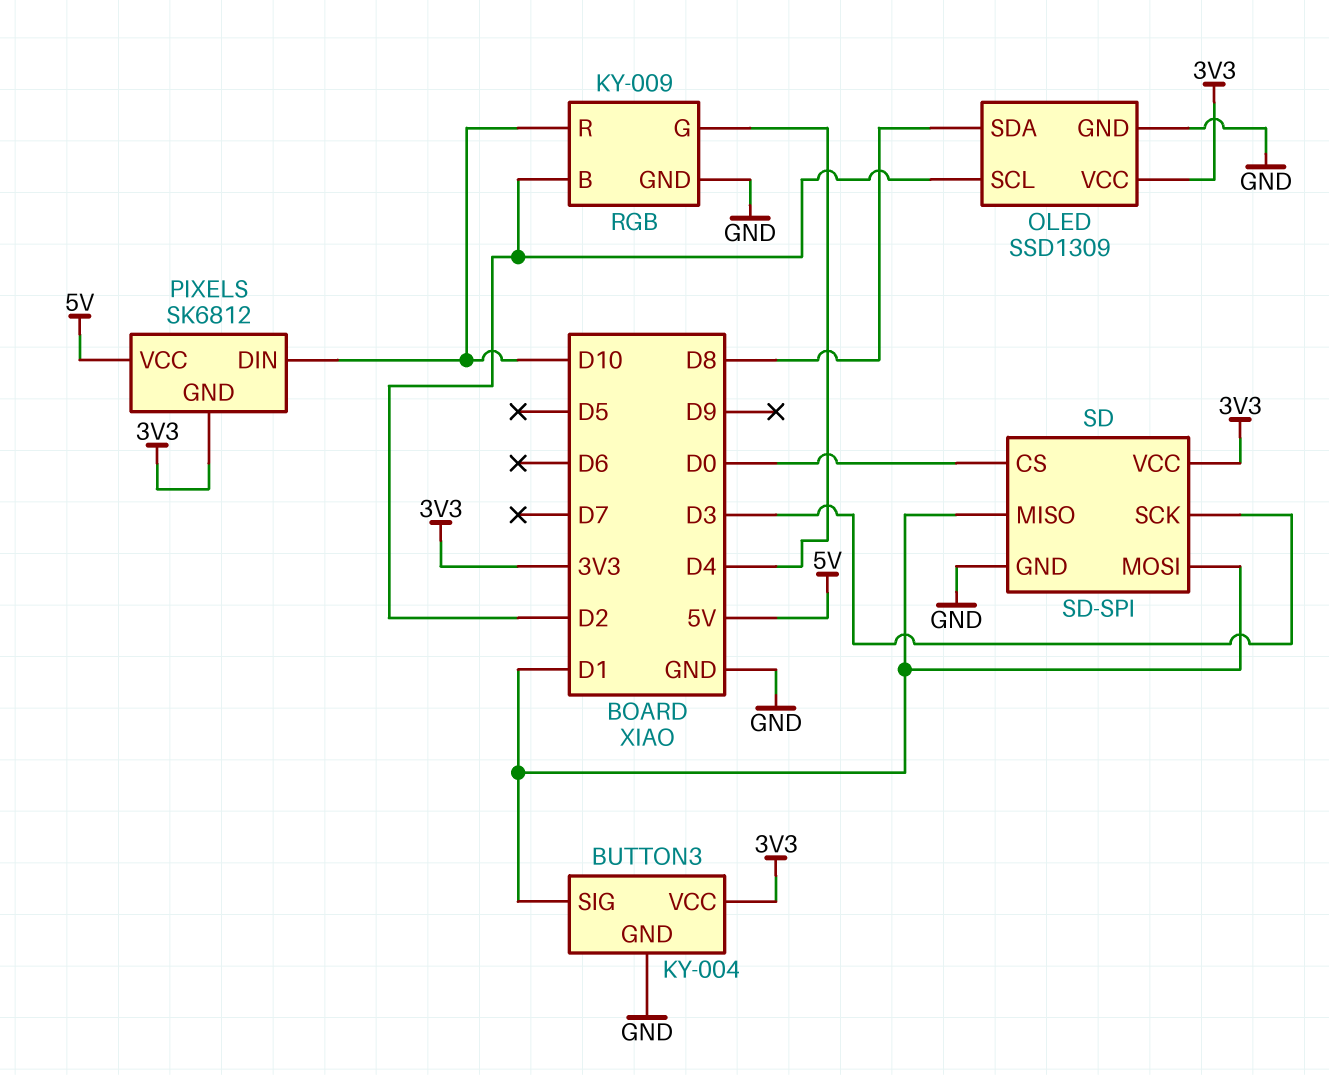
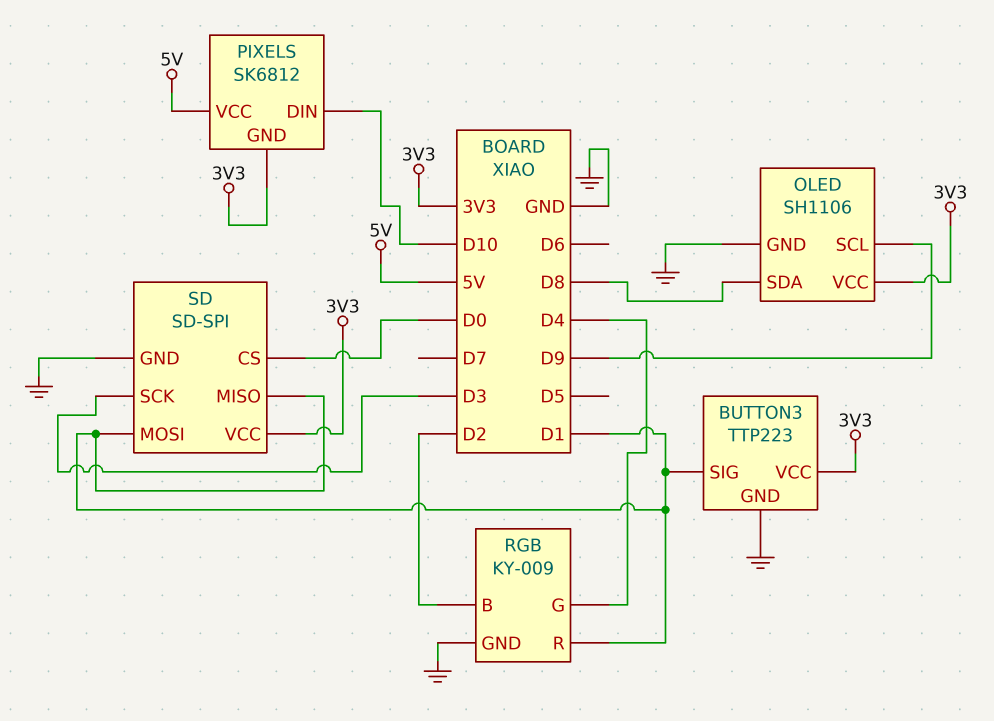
BUTTON3: KY-004 -> TTP223
OLED: SSD1309 -> SH1106
OLED pin SCL: D2 -> D9
RGB pin R: D10 -> D1

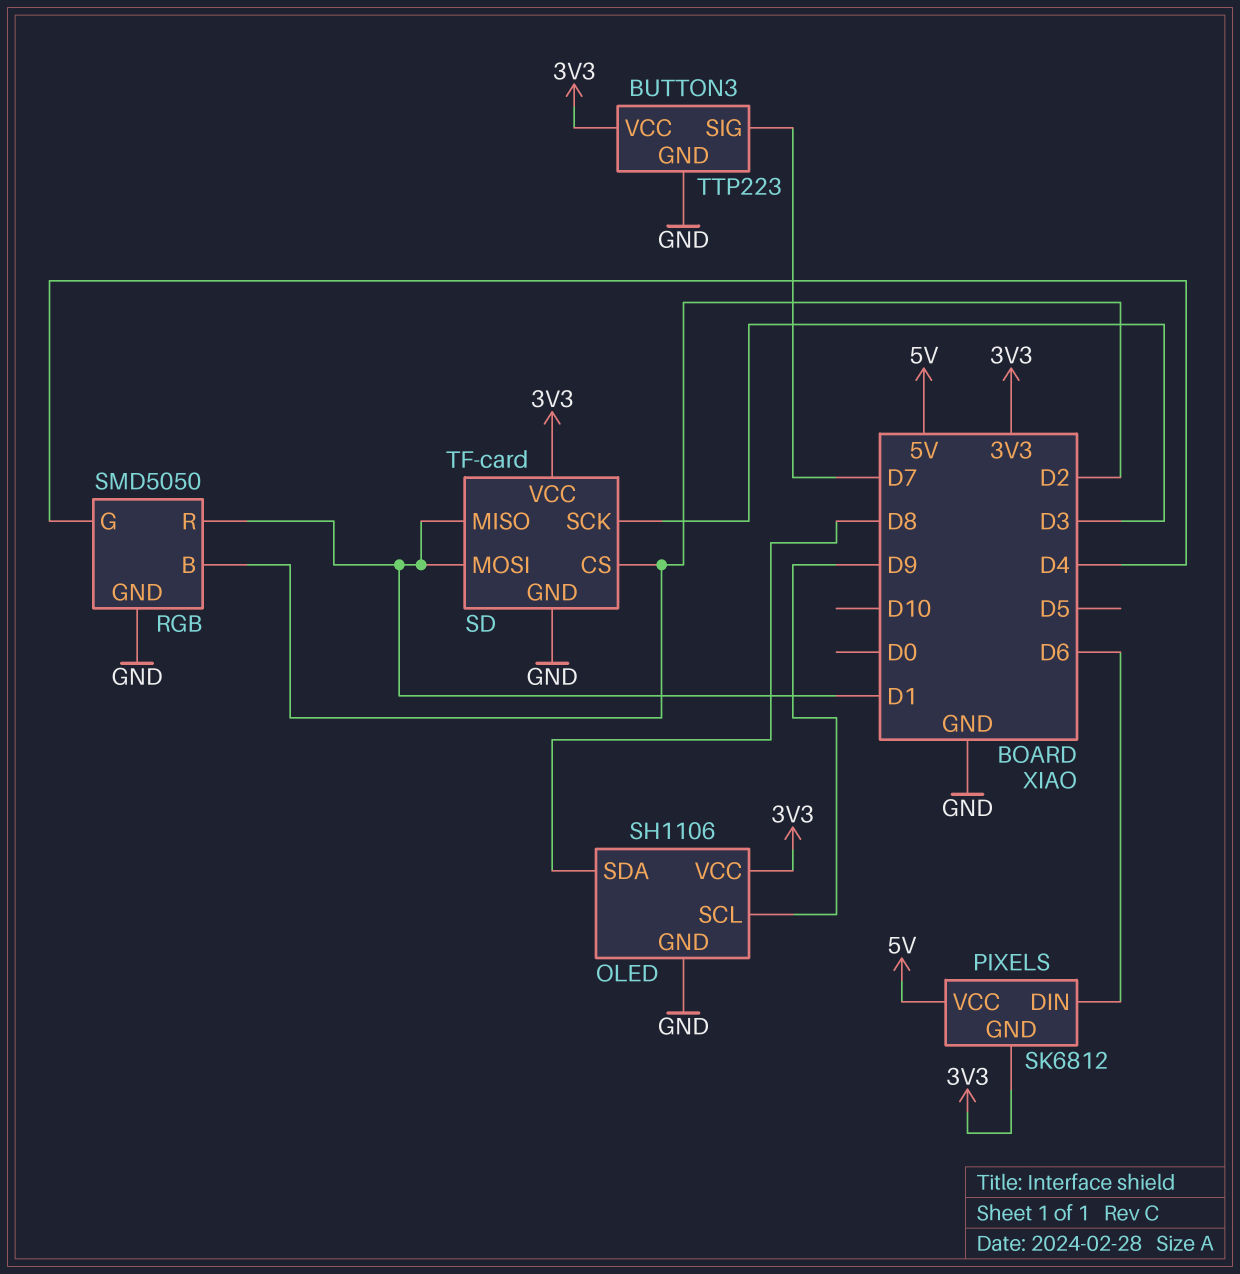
BUTTON3 pin SIG: D1 -> D7
PIXELS pin DIN: D10 -> D6
RGB: KY-009 -> SMD5050
SD: SD-SPI -> TF-card
SD pin CS: D0 -> D2

